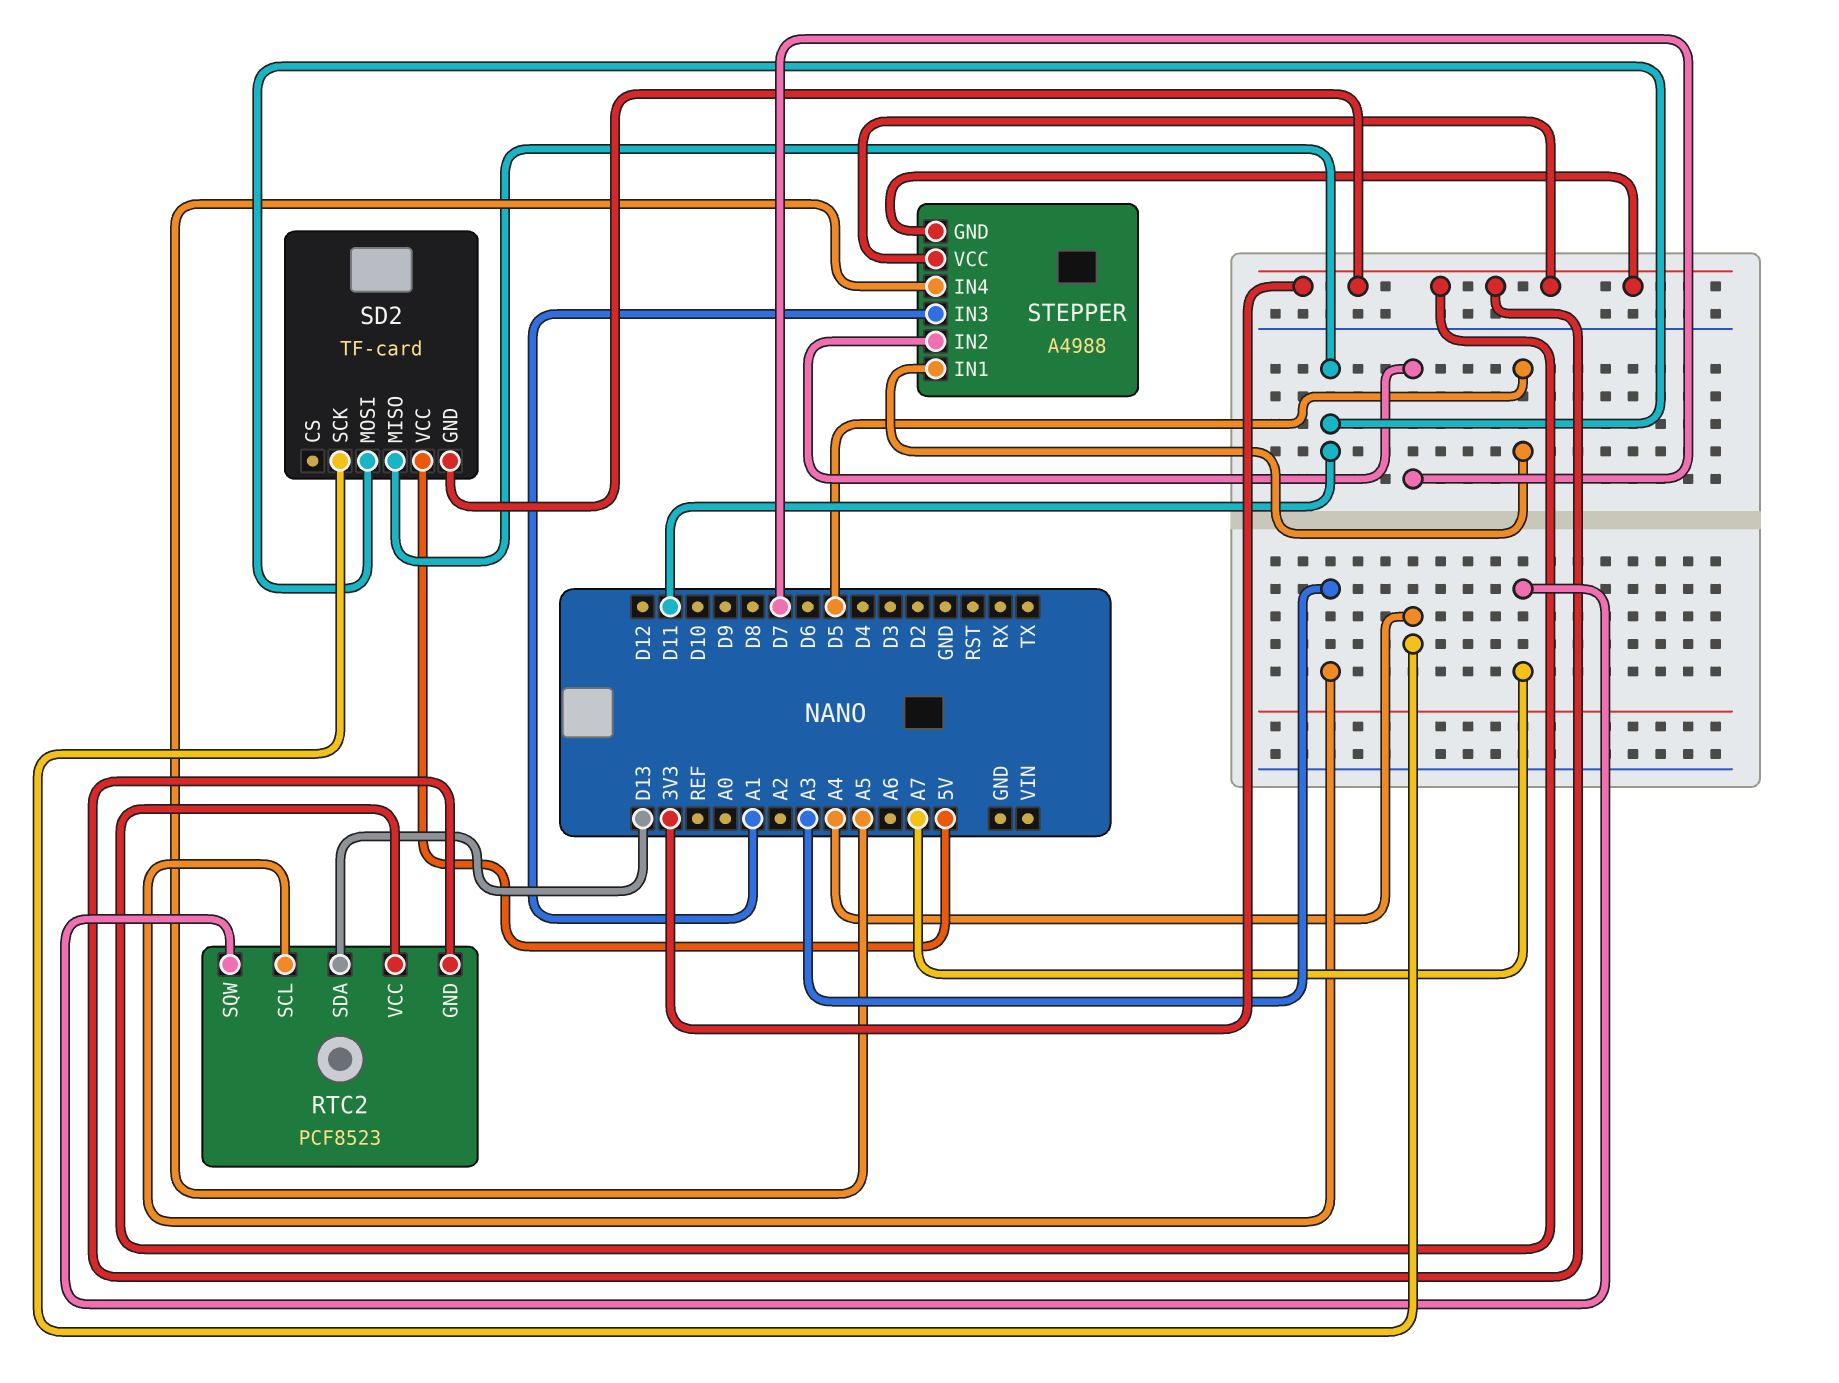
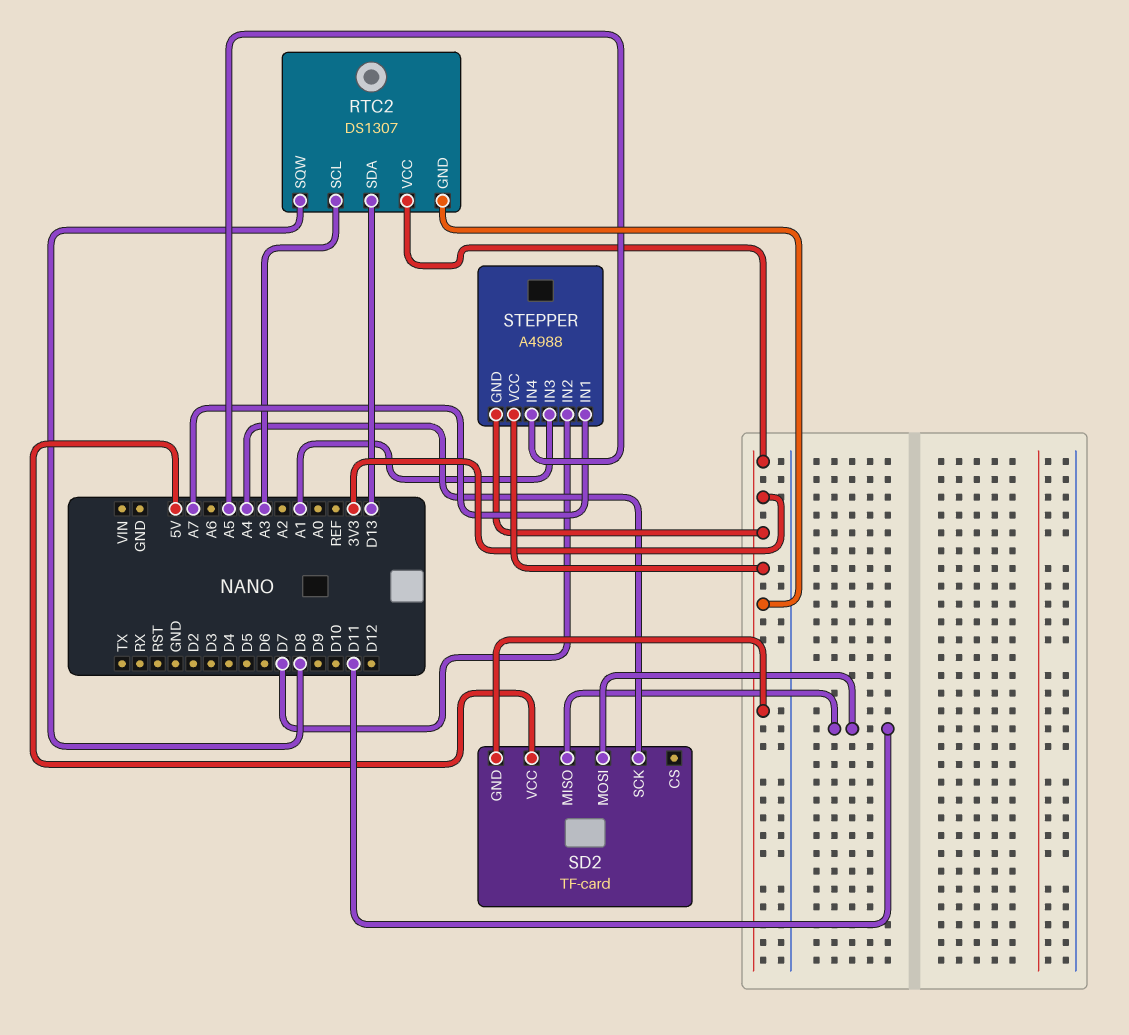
RTC2: PCF8523 -> DS1307
RTC2 pin SQW: A7 -> D8
STEPPER pin IN1: D5 -> A7

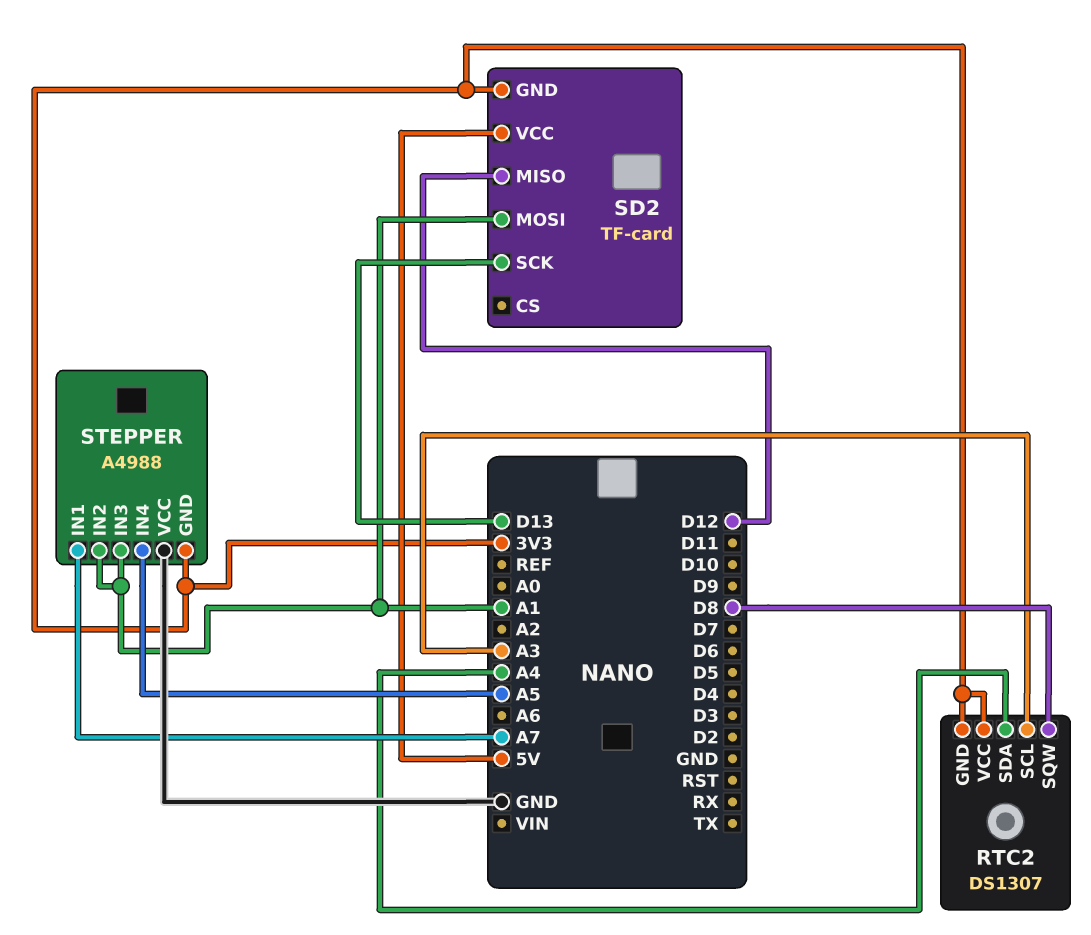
RTC2 pin SDA: D13 -> A4
SD2 pin MISO: D11 -> D12
SD2 pin MOSI: D11 -> A1
SD2 pin SCK: A4 -> D13
STEPPER pin IN2: D7 -> A1
STEPPER pin VCC: 3V3 -> GND

